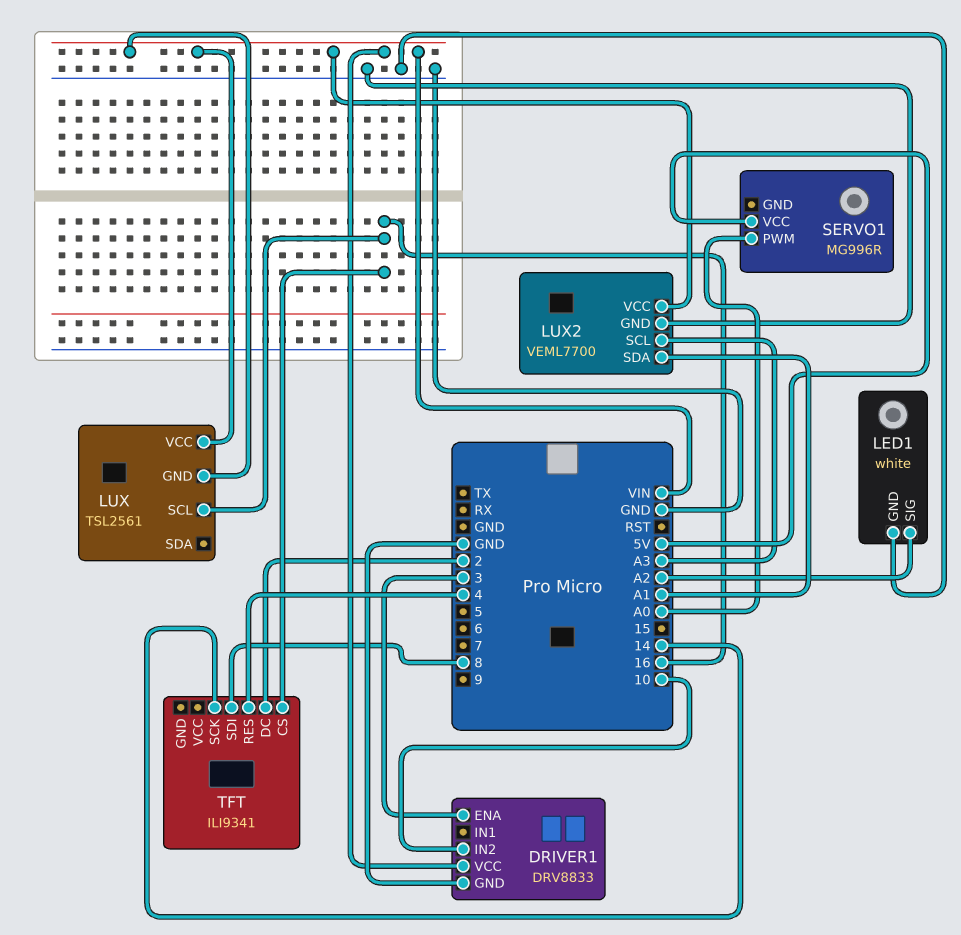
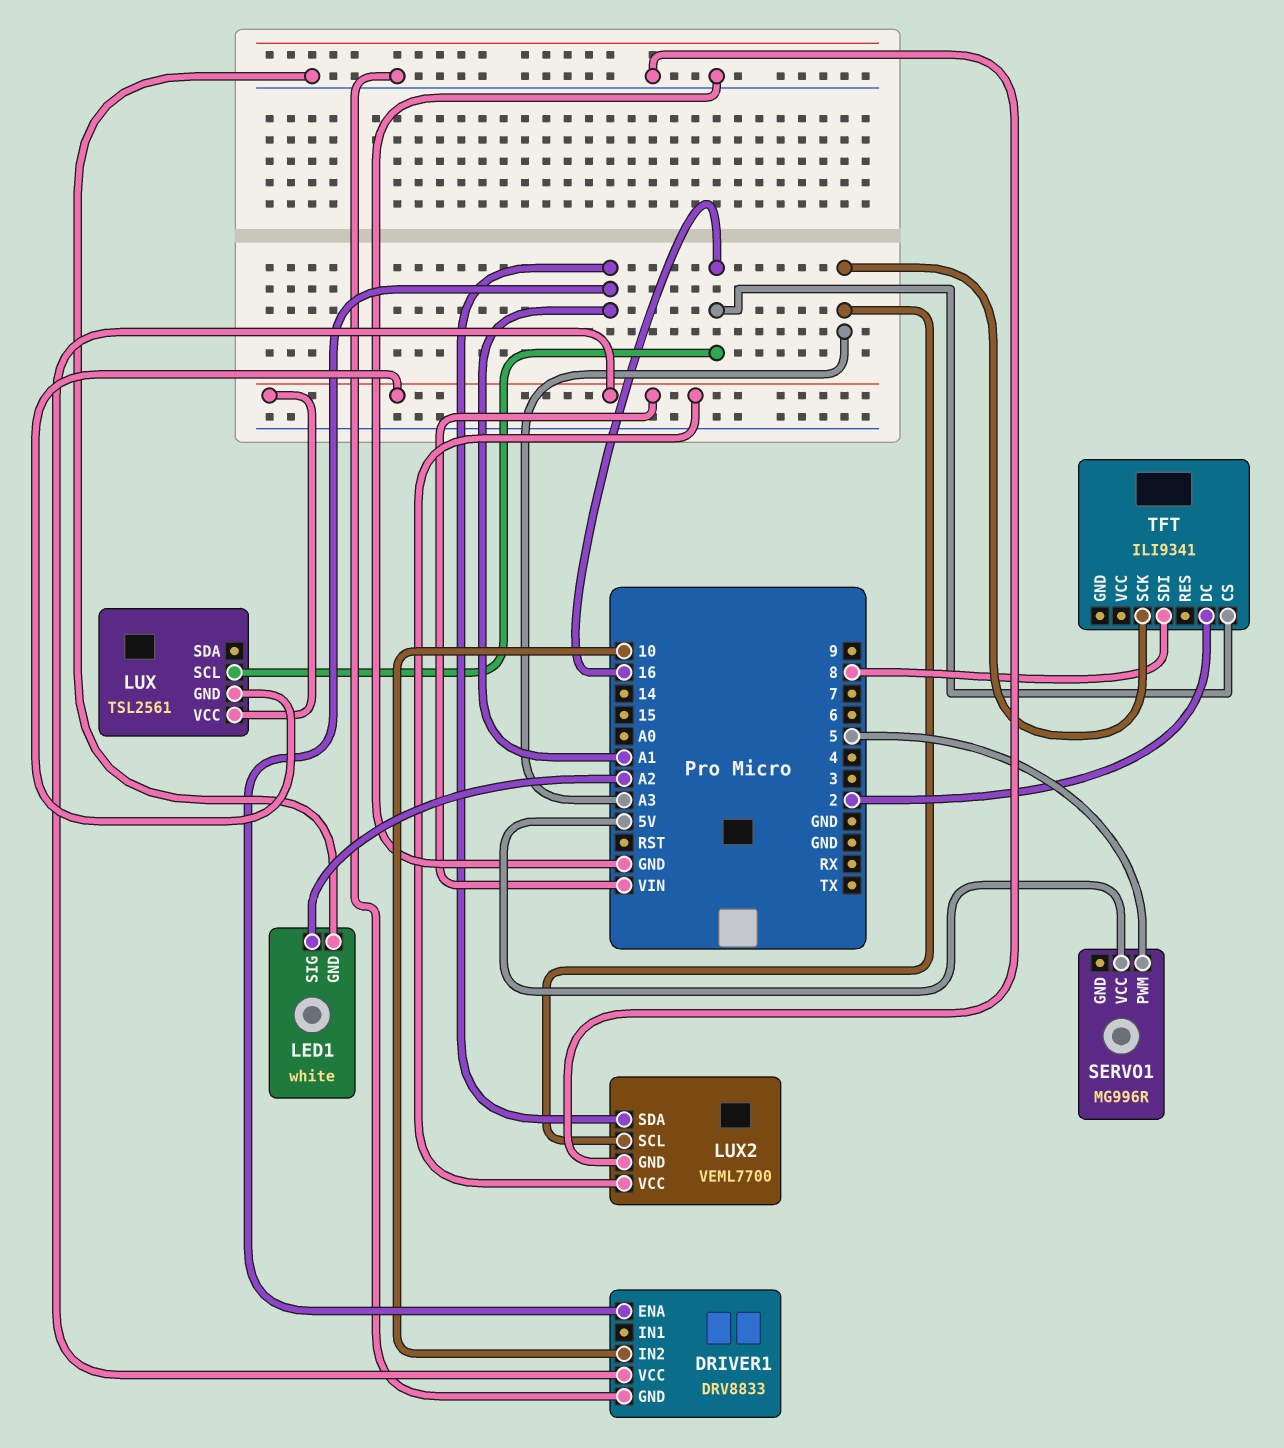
DRIVER1 pin ENA: 3 -> A1
SERVO1 pin PWM: A0 -> 5
TFT pin RES: 4 -> none
TFT pin SCK: 14 -> A3

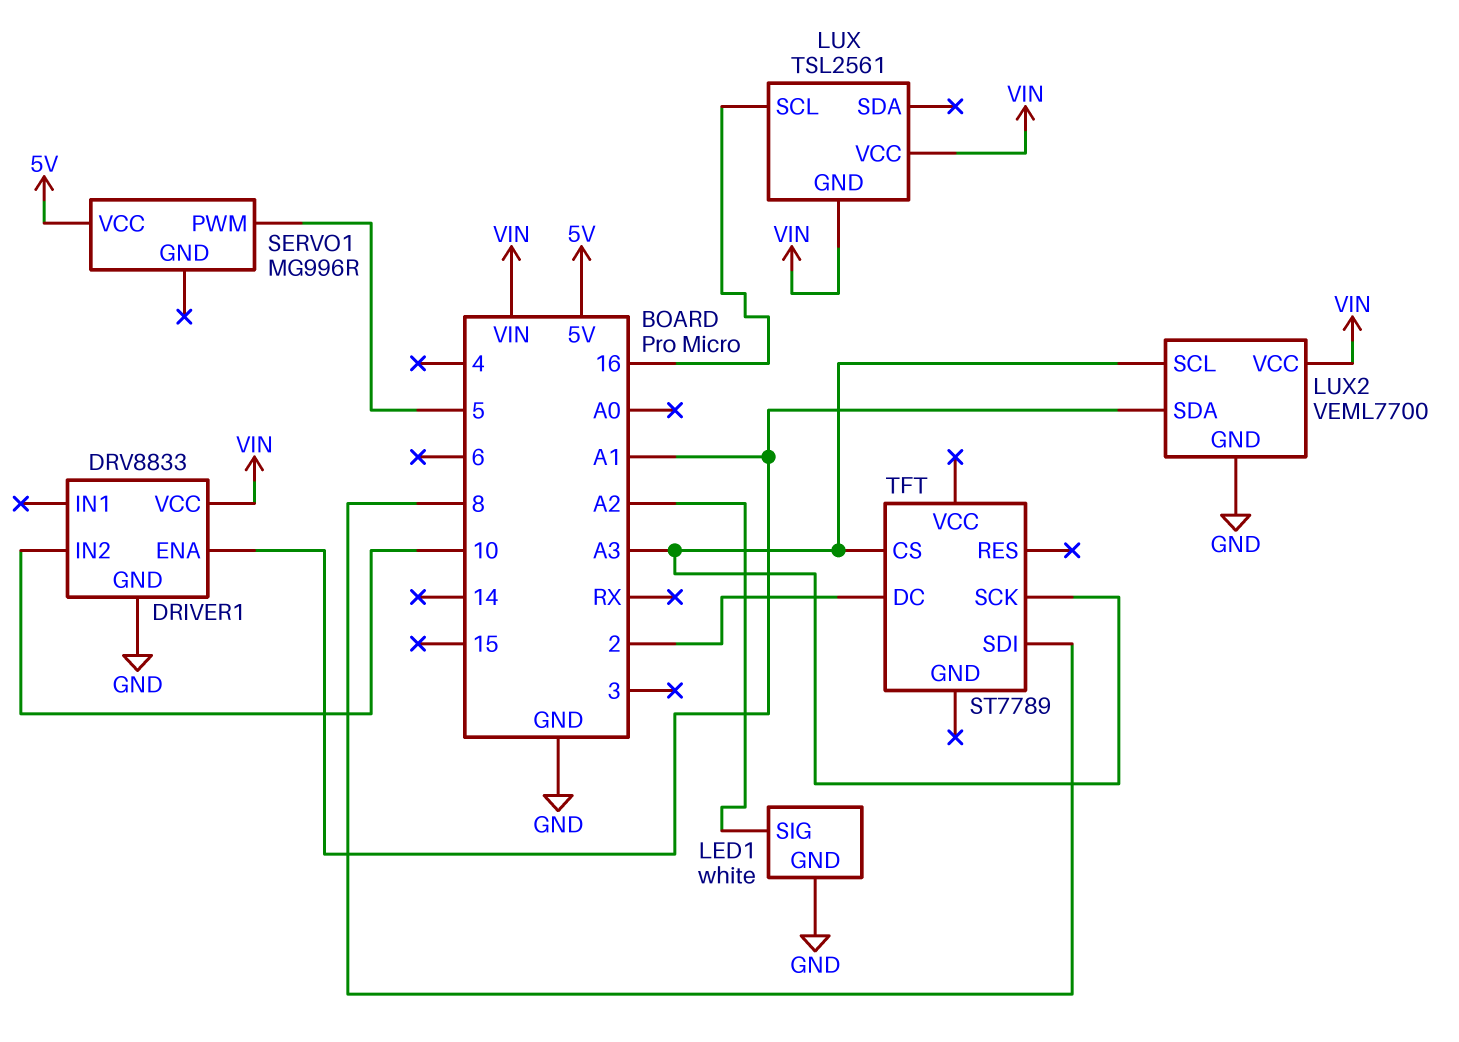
TFT: ILI9341 -> ST7789
TFT pin CS: 16 -> A3

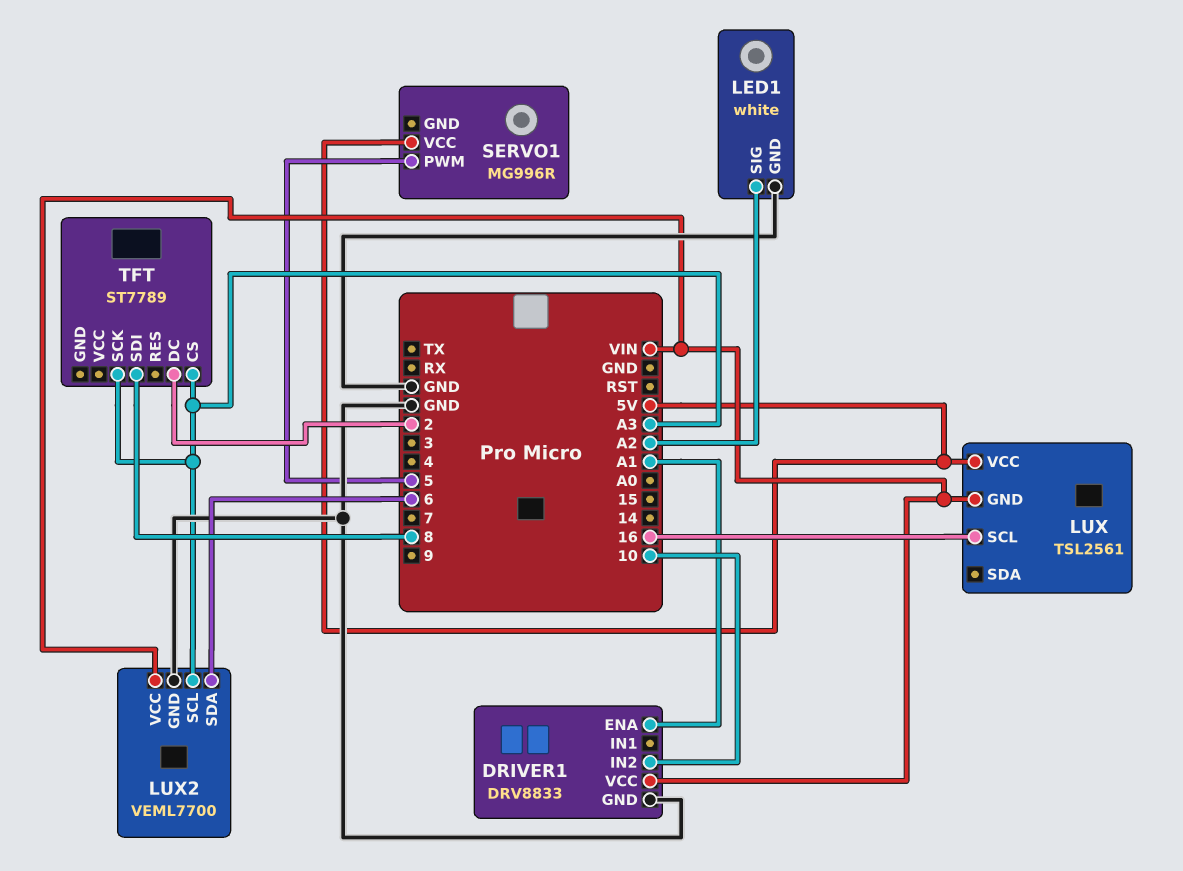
LUX pin VCC: VIN -> 5V
LUX2 pin SDA: A1 -> 6

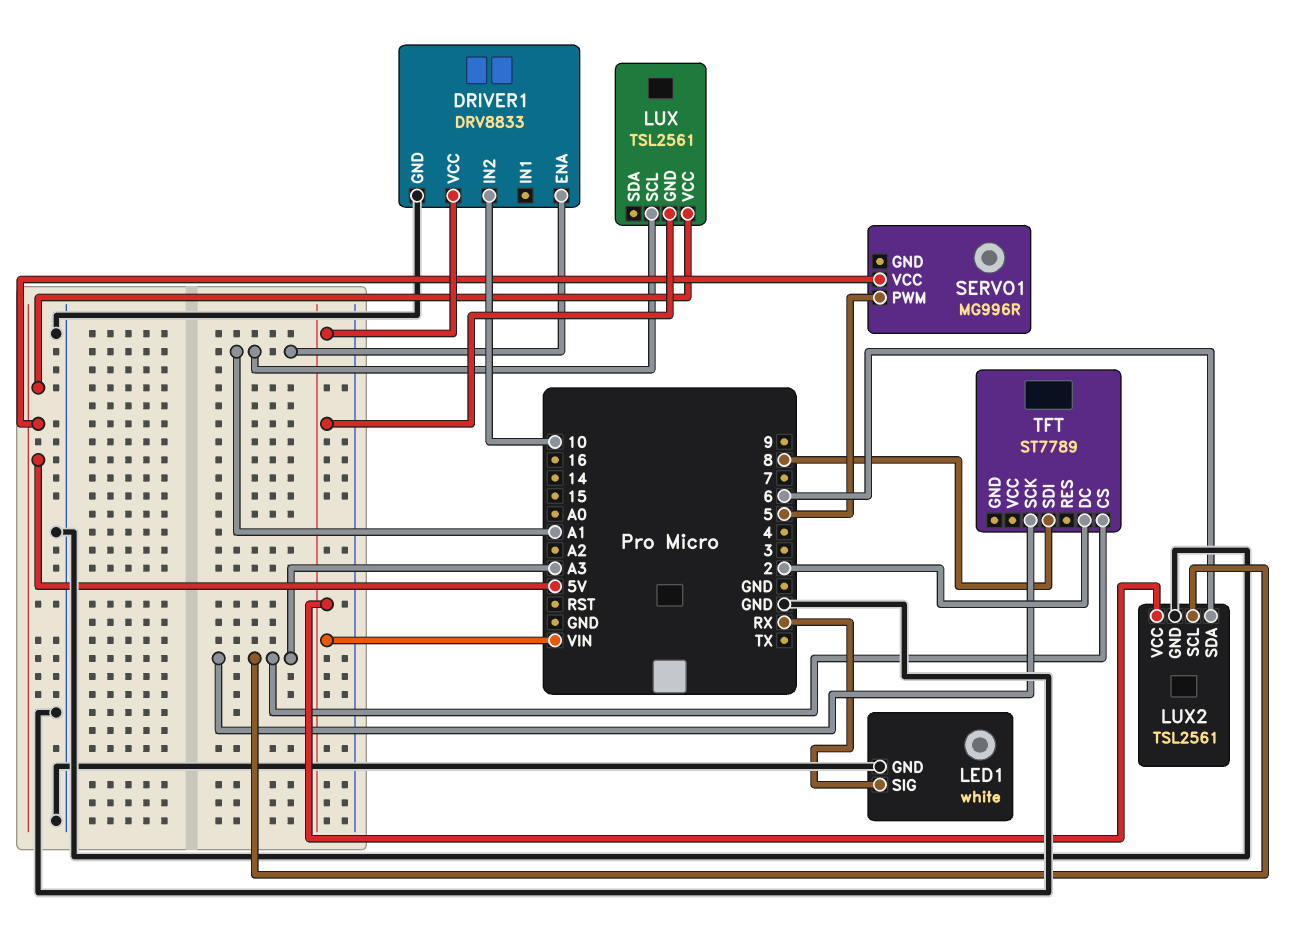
LED1 pin SIG: A2 -> RX
LUX pin SCL: 16 -> A1
LUX2: VEML7700 -> TSL2561

